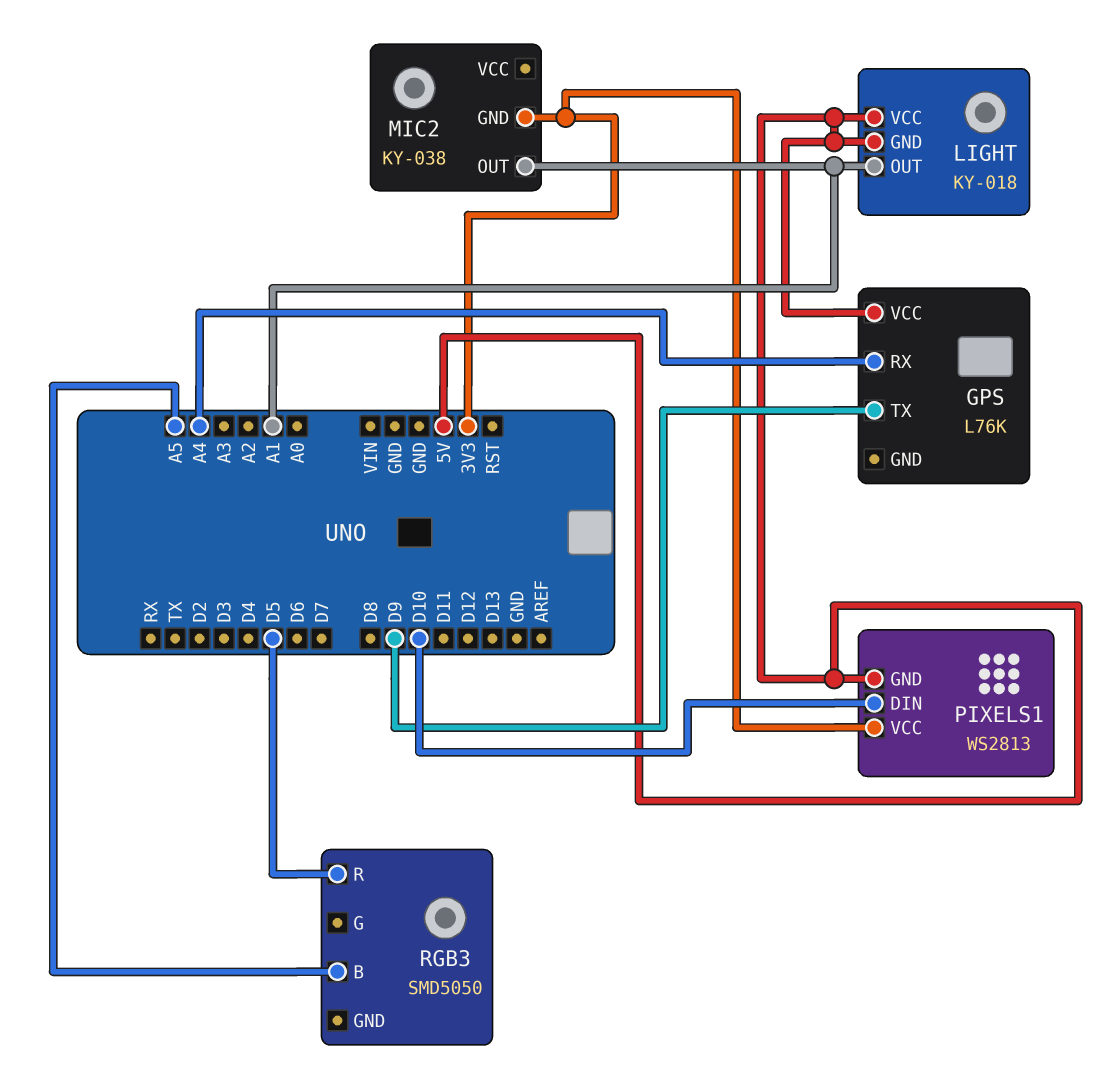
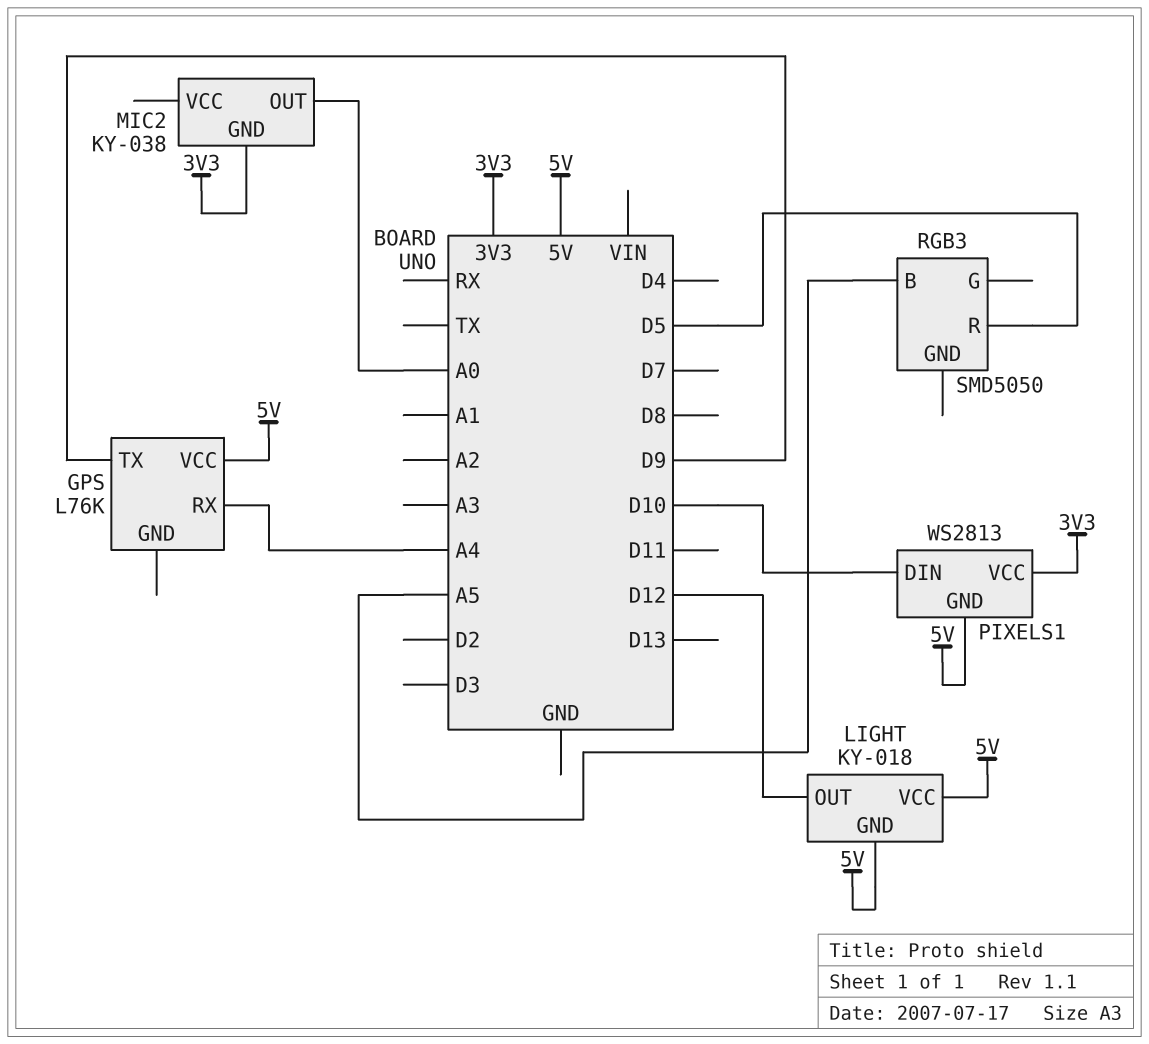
LIGHT pin OUT: A1 -> D12
MIC2 pin OUT: A1 -> A0

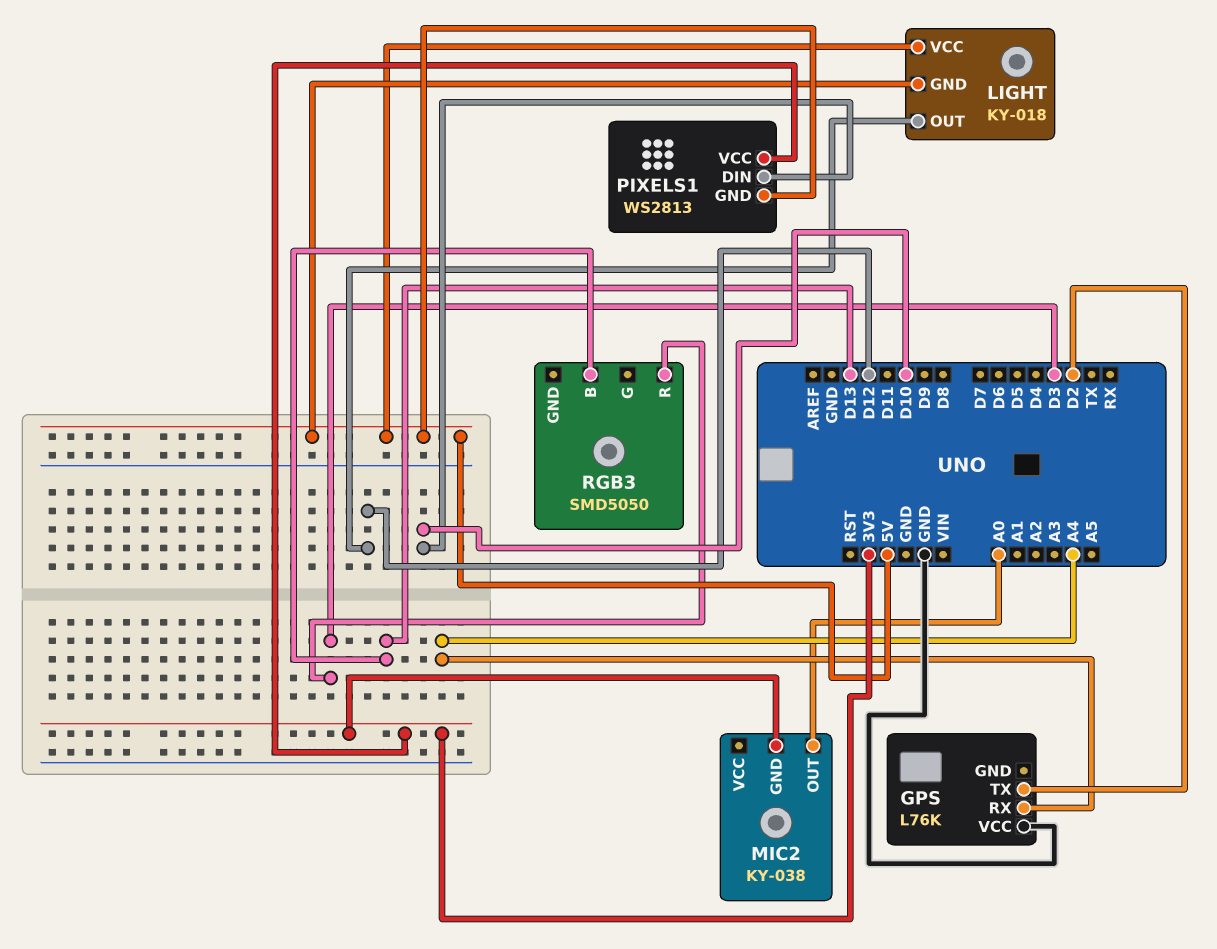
GPS pin TX: D9 -> D2
GPS pin VCC: 5V -> GND
RGB3 pin B: A5 -> D13
RGB3 pin R: D5 -> D3

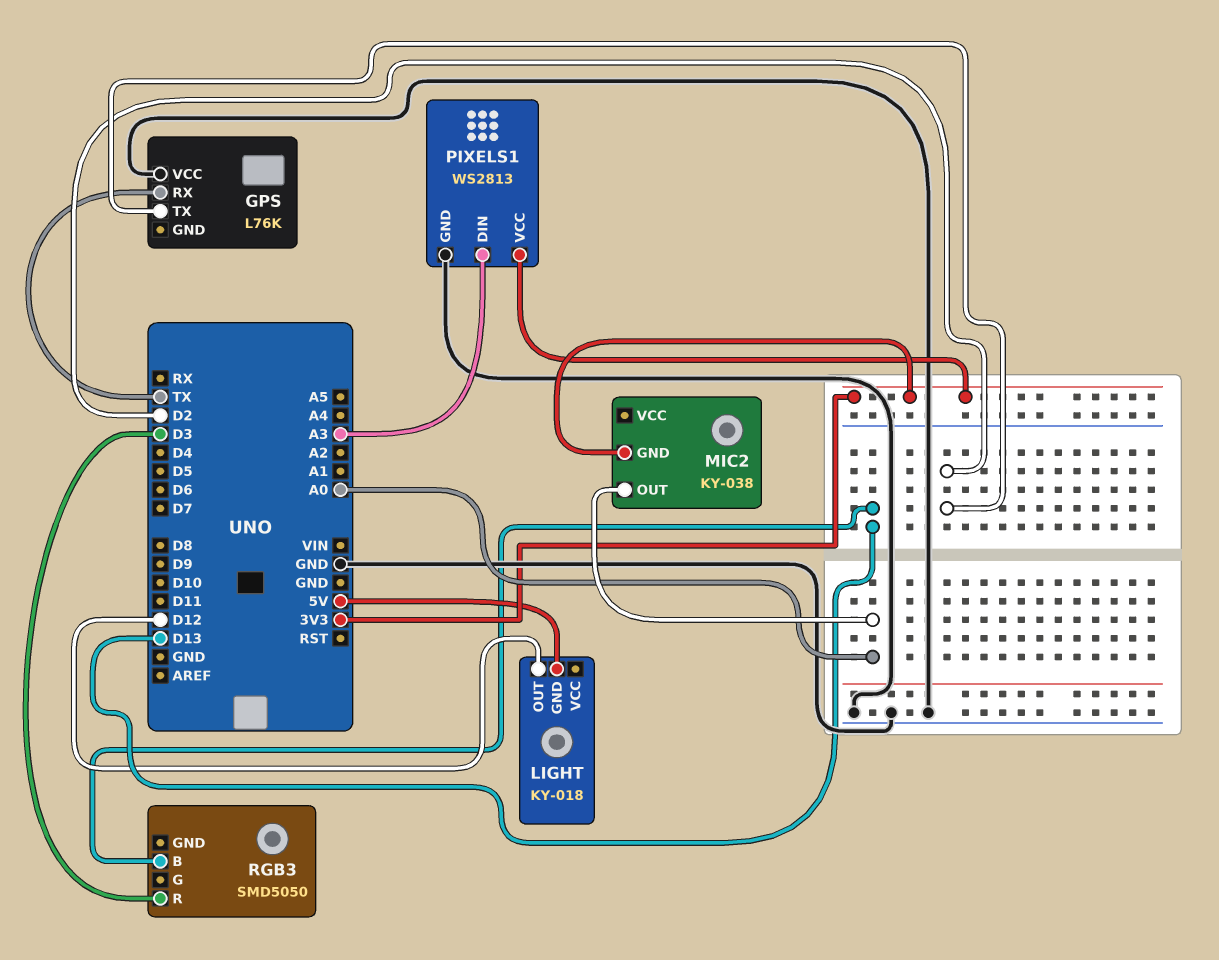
GPS pin RX: A4 -> TX
LIGHT pin VCC: 5V -> none
PIXELS1 pin DIN: D10 -> A3
PIXELS1 pin GND: 5V -> GND

